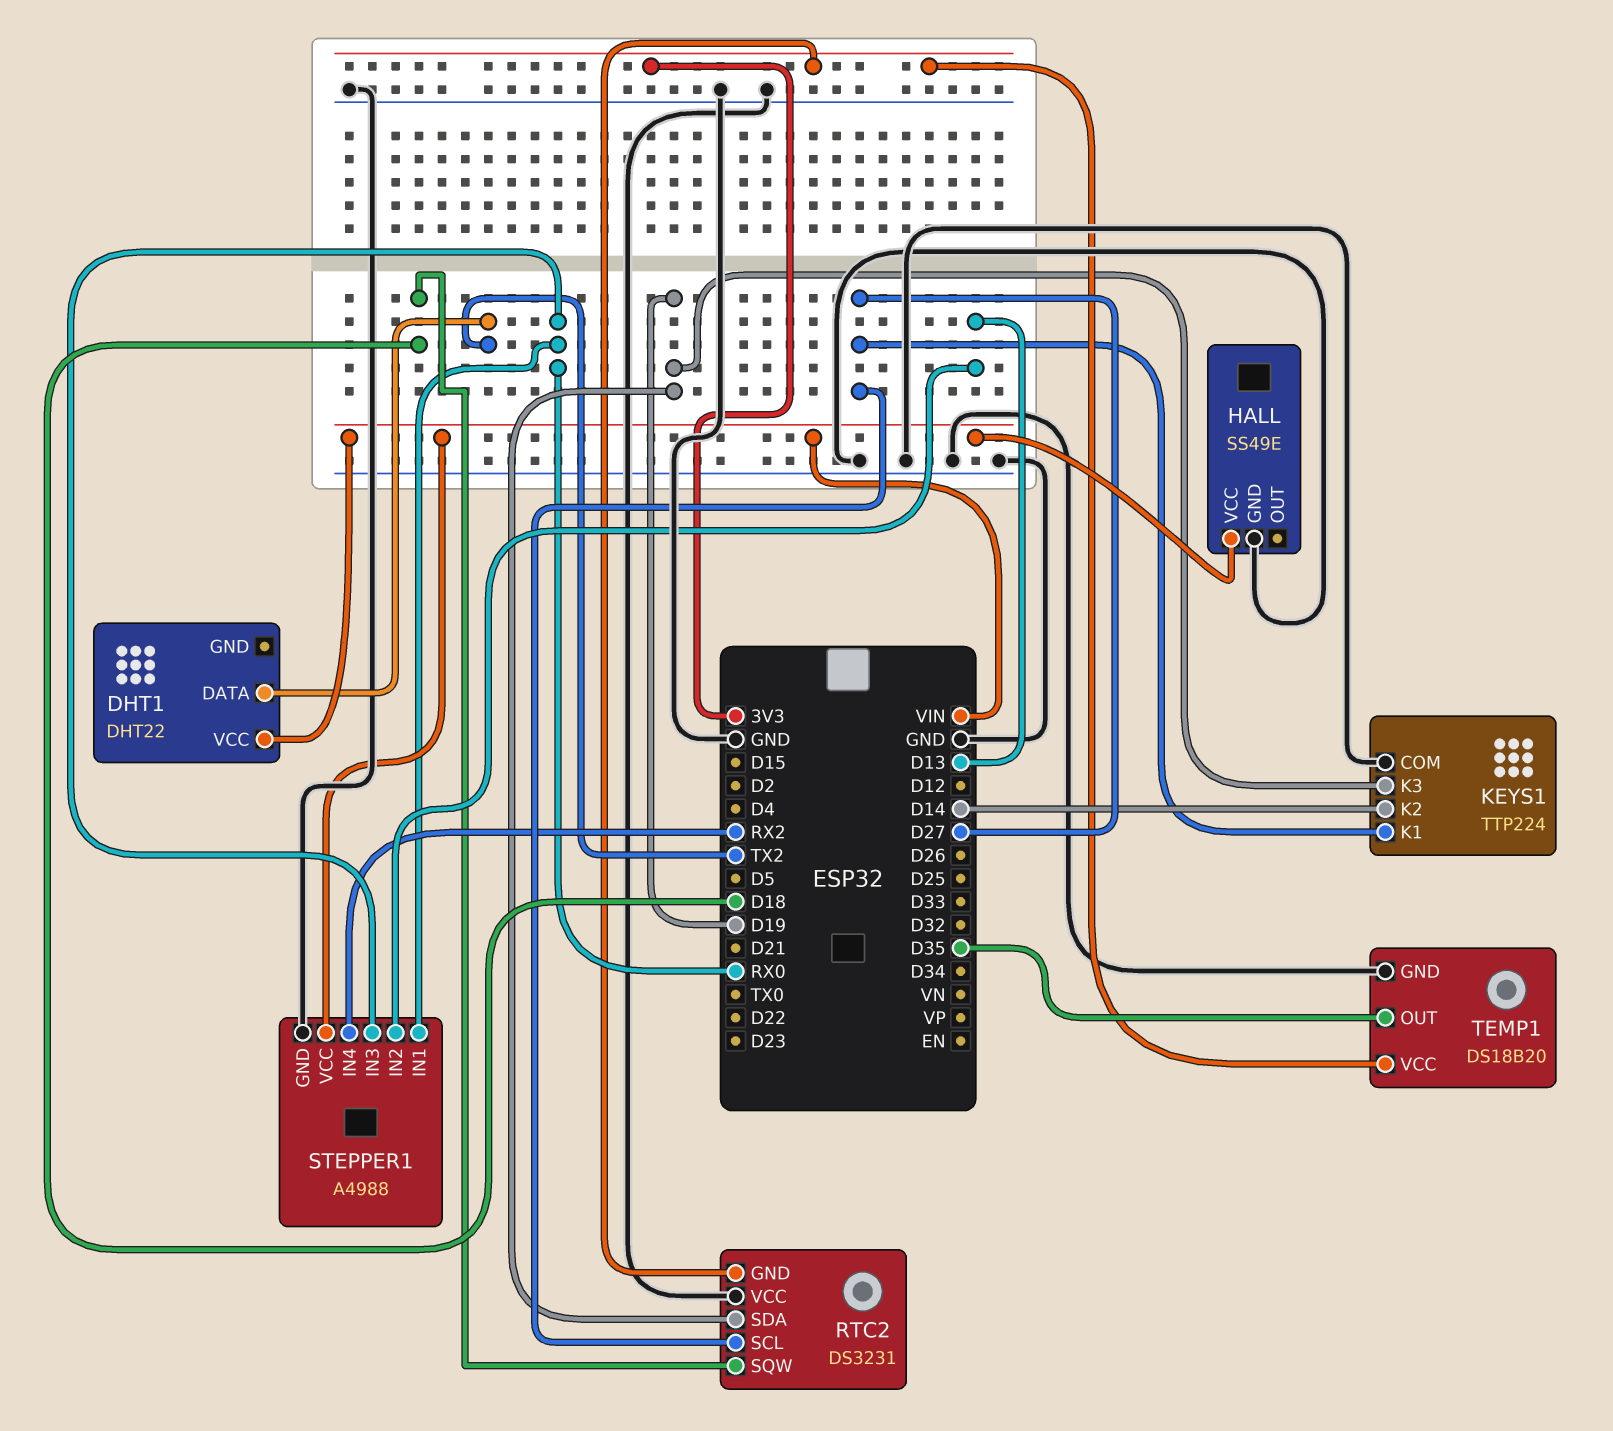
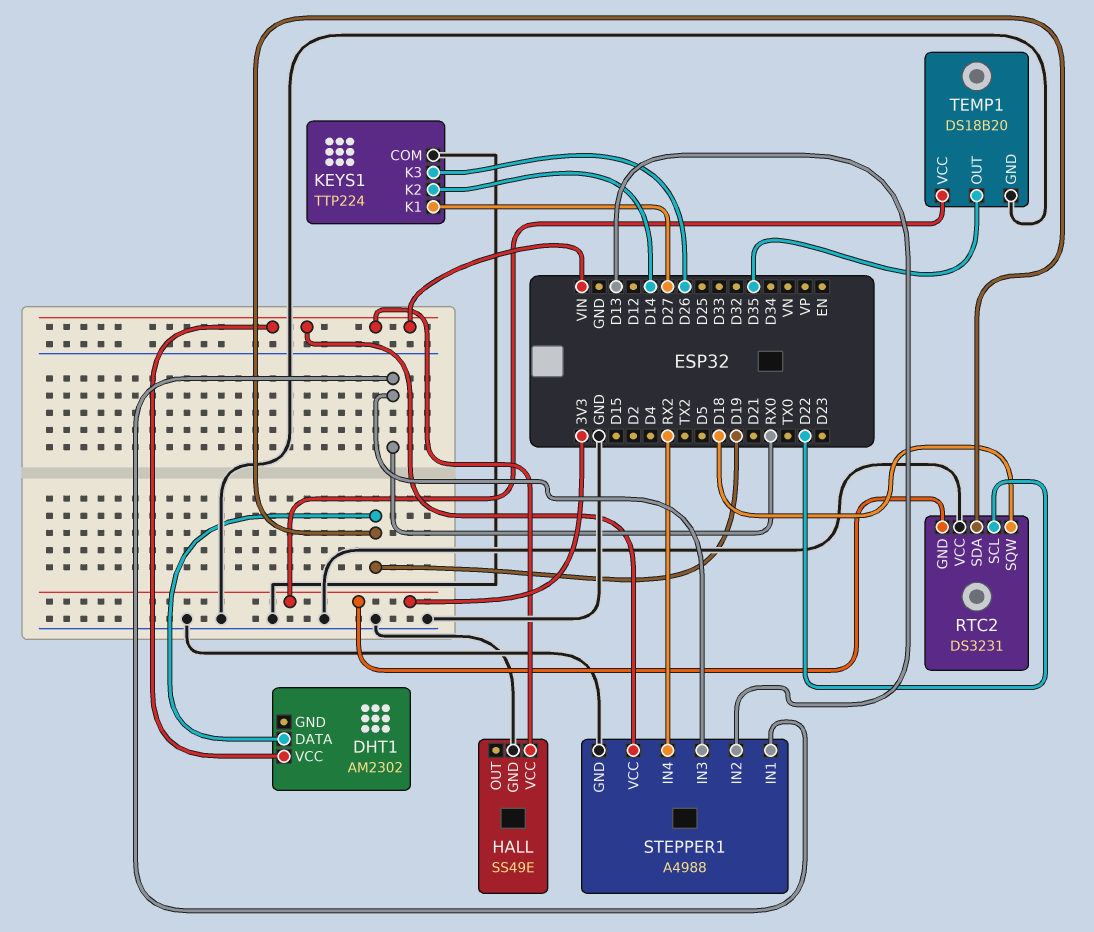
DHT1: DHT22 -> AM2302
DHT1 pin DATA: TX2 -> D19
KEYS1 pin K3: D19 -> D26
RTC2 pin SCL: D27 -> D22

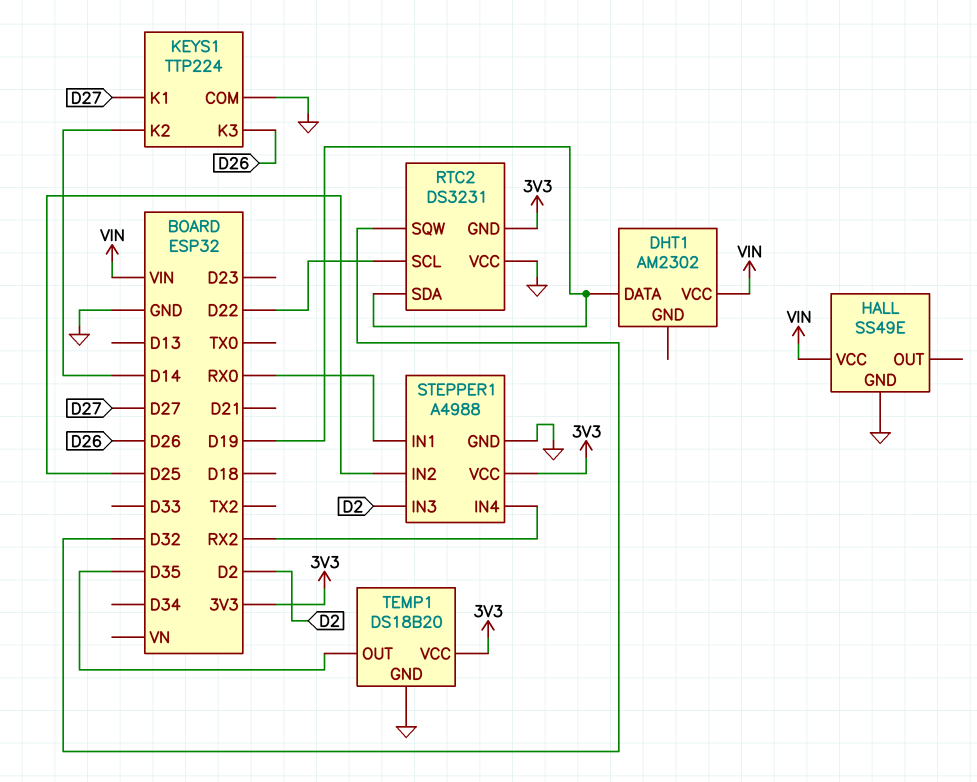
RTC2 pin SQW: D18 -> D32
STEPPER1 pin IN2: D13 -> D25
STEPPER1 pin IN3: RX0 -> D2
STEPPER1 pin VCC: VIN -> 3V3

